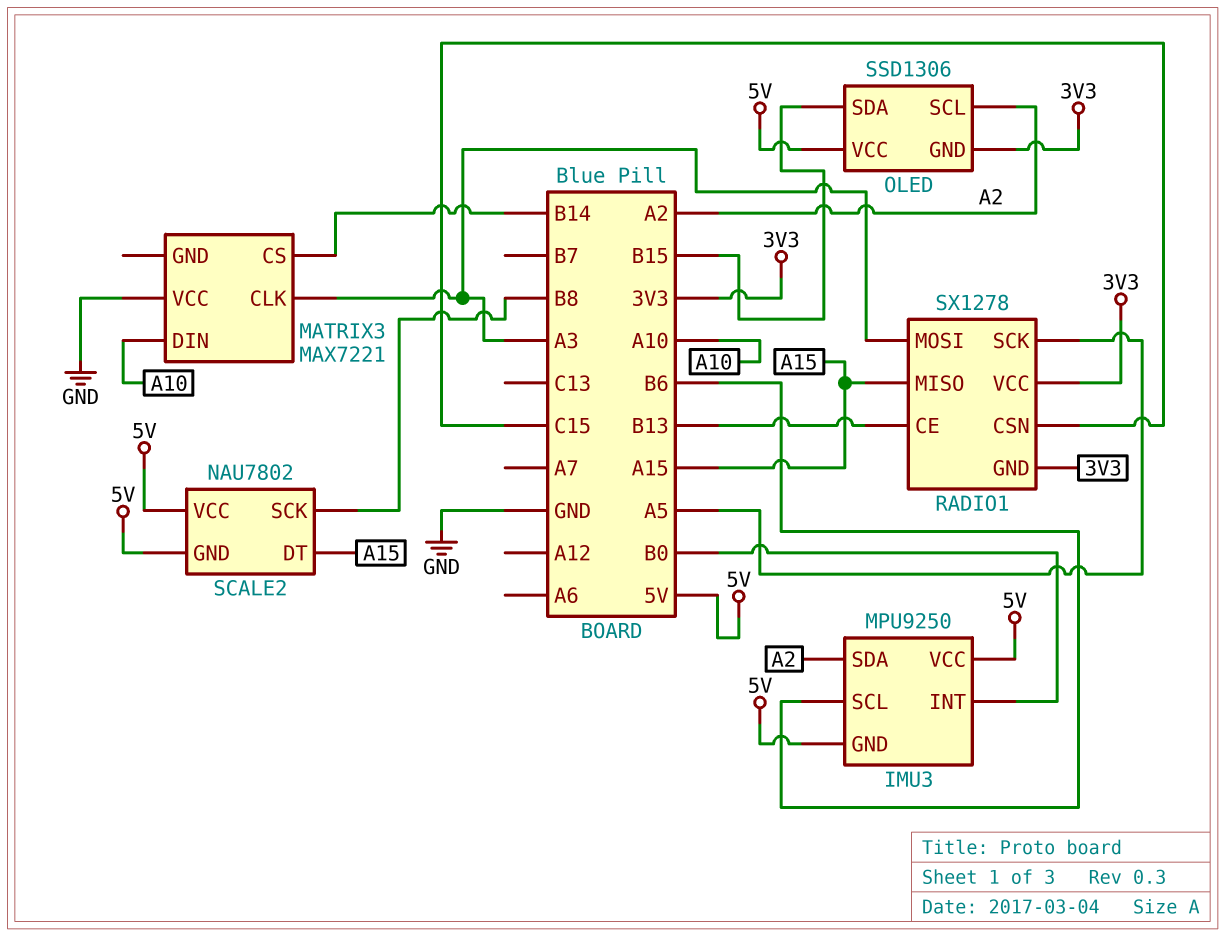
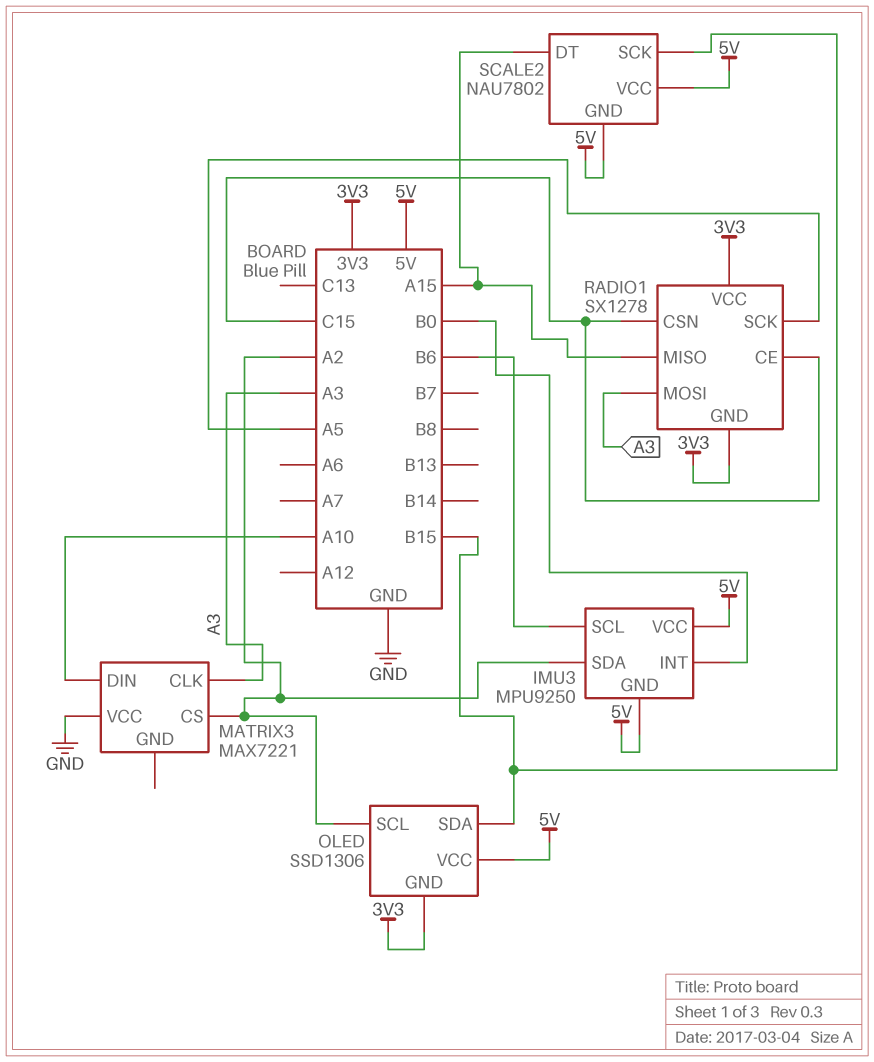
MATRIX3 pin CS: B14 -> A2
RADIO1 pin CE: B13 -> C15
SCALE2 pin SCK: B8 -> B15

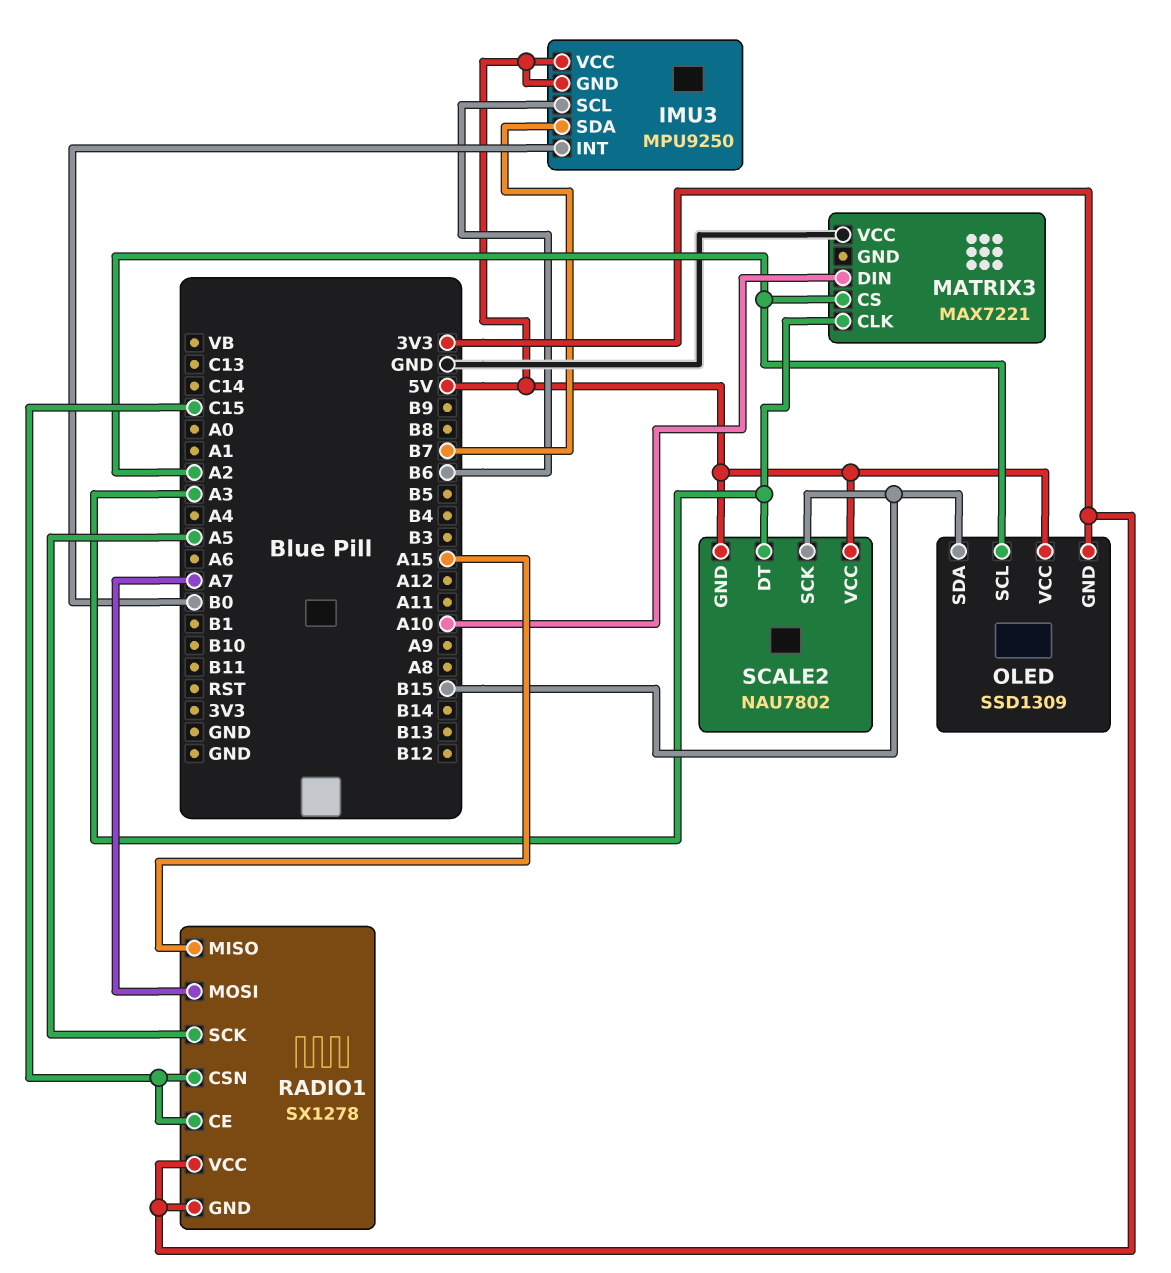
IMU3 pin SDA: A2 -> B7
OLED: SSD1306 -> SSD1309
RADIO1 pin MOSI: A3 -> A7
SCALE2 pin DT: A15 -> A3

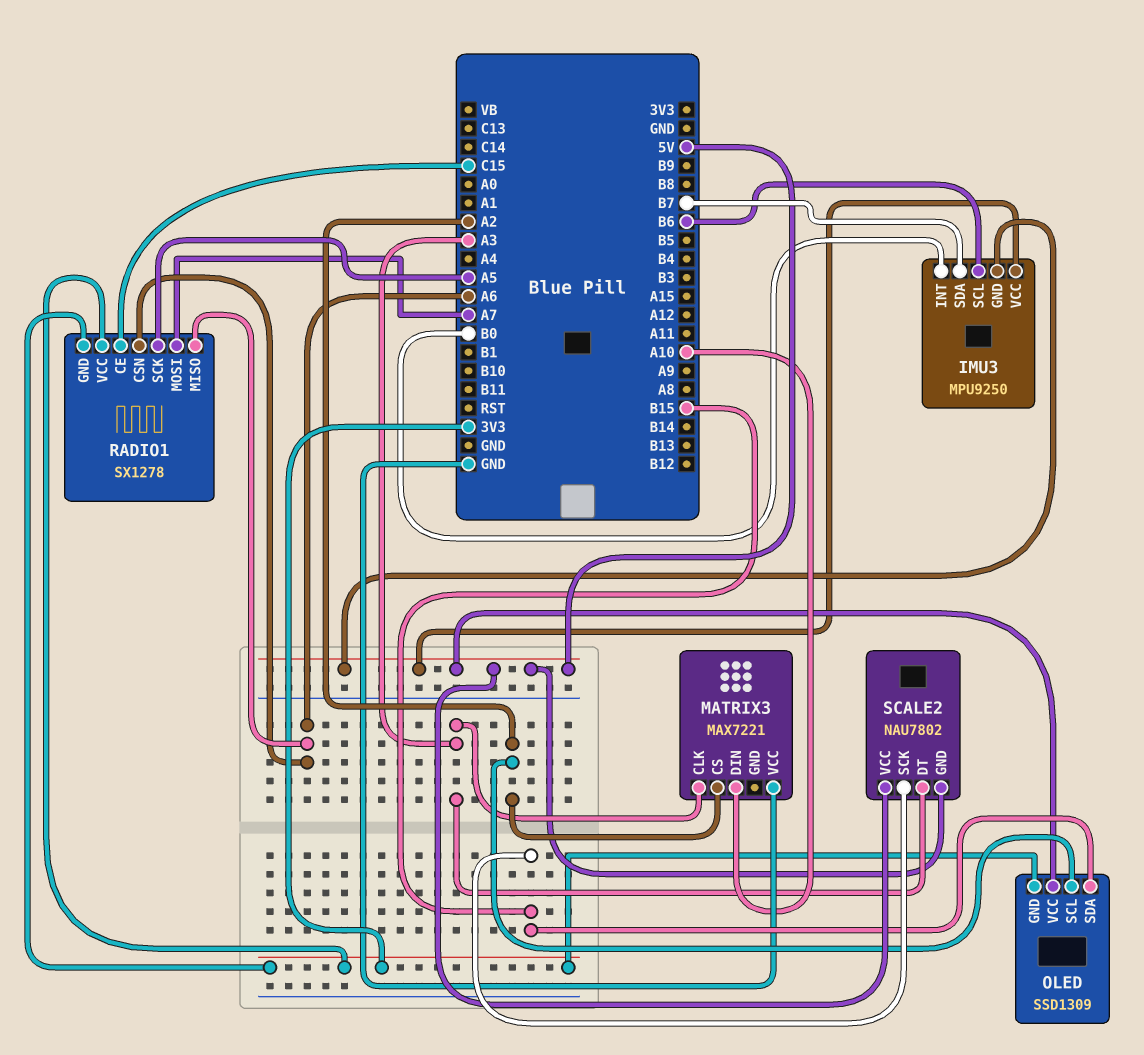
RADIO1 pin CSN: C15 -> A6
RADIO1 pin MISO: A15 -> A6

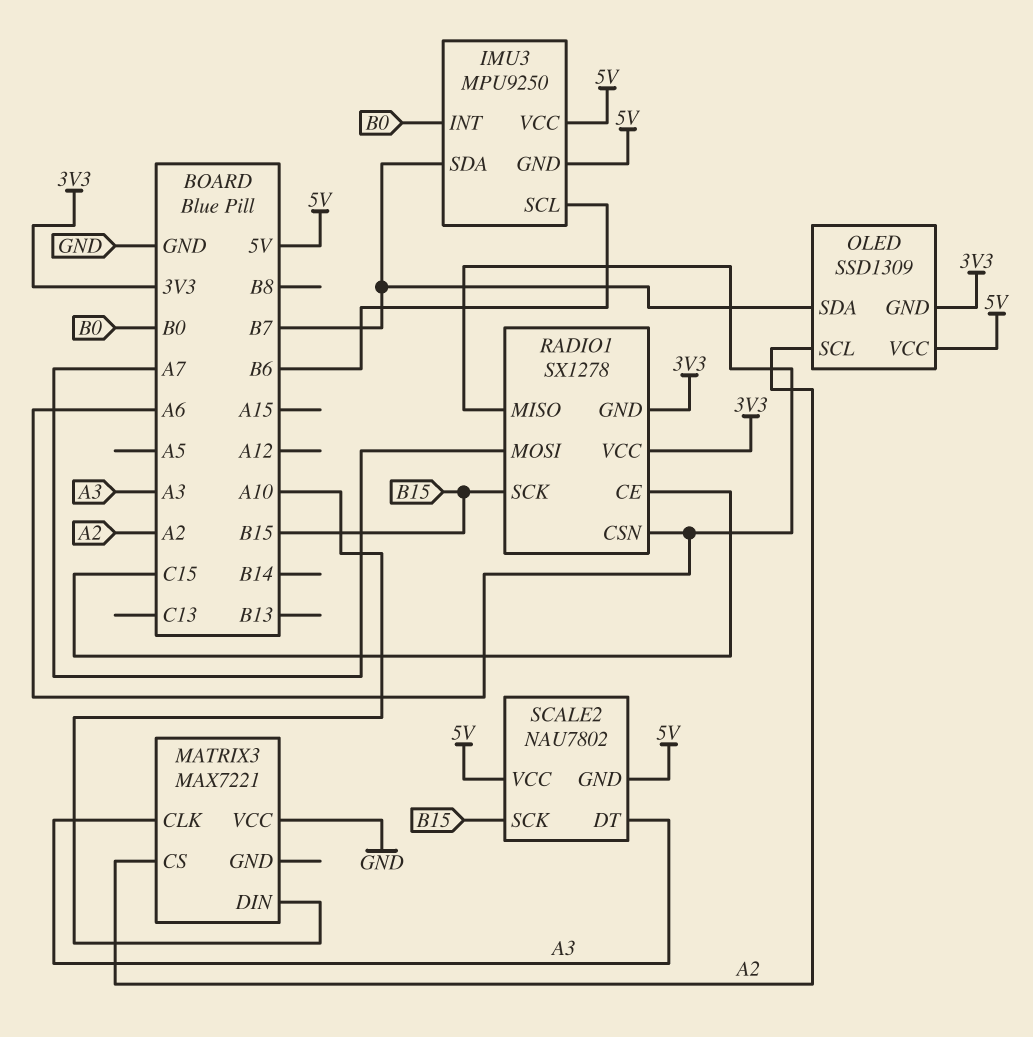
OLED pin SDA: B15 -> B7
RADIO1 pin SCK: A5 -> B15

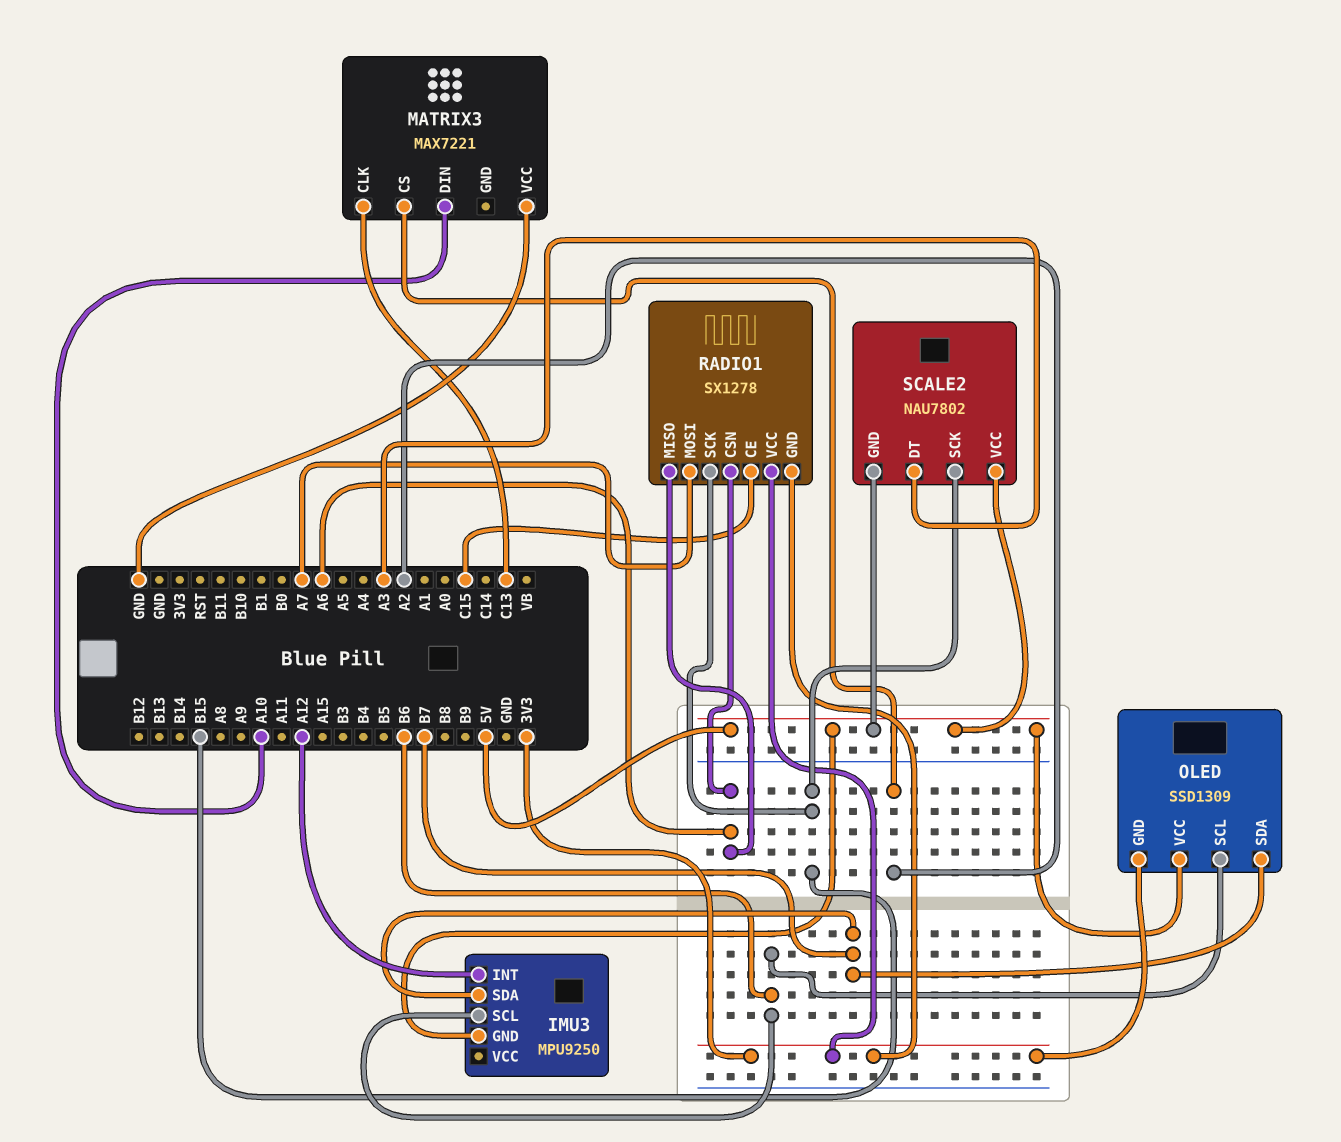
IMU3 pin INT: B0 -> A12
IMU3 pin VCC: 5V -> none
MATRIX3 pin CLK: A3 -> C13
OLED pin SCL: A2 -> B6

